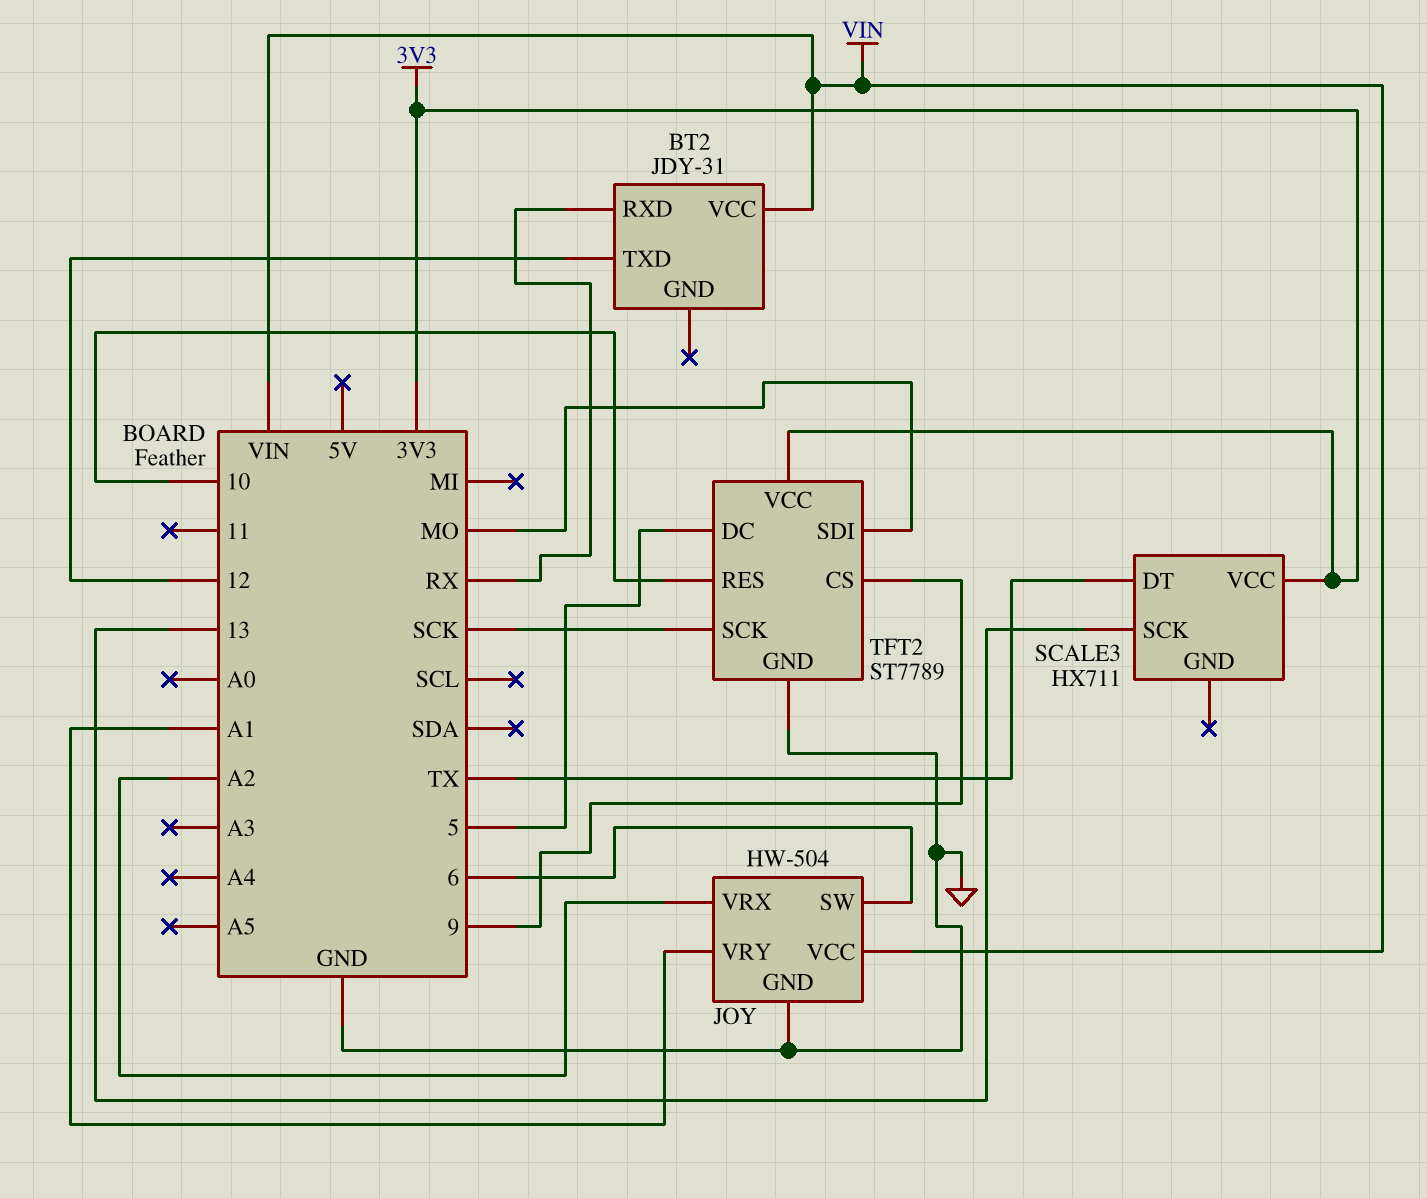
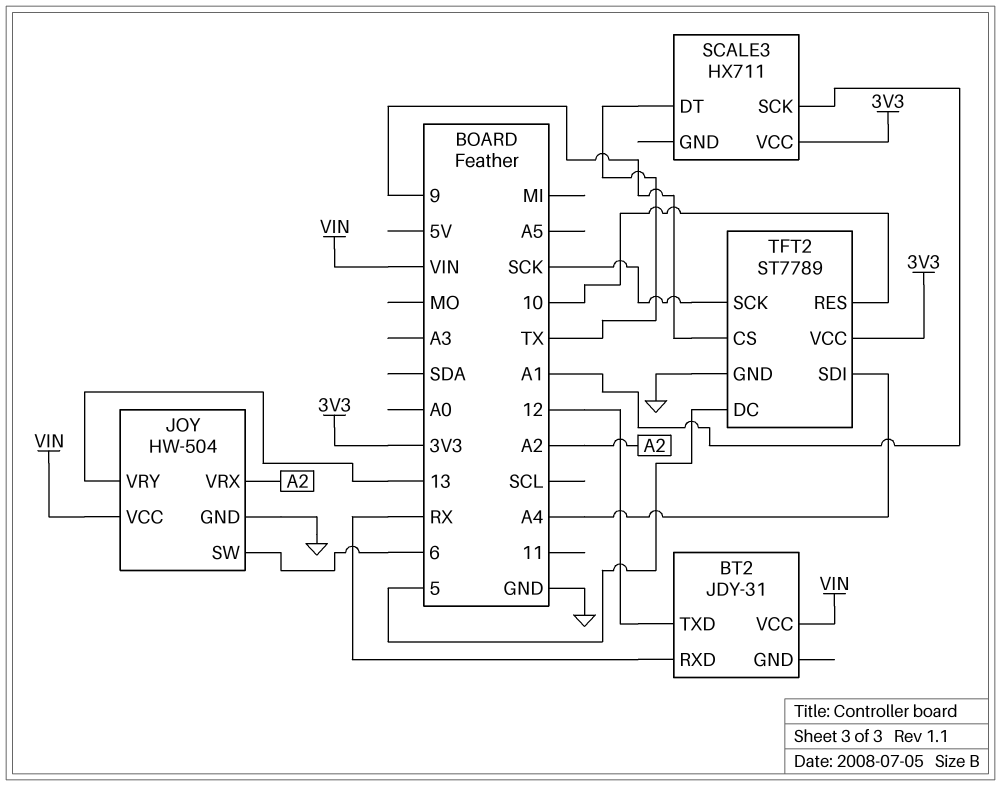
JOY pin VRY: A1 -> 13
SCALE3 pin SCK: 13 -> A1
TFT2 pin SDI: MO -> A4

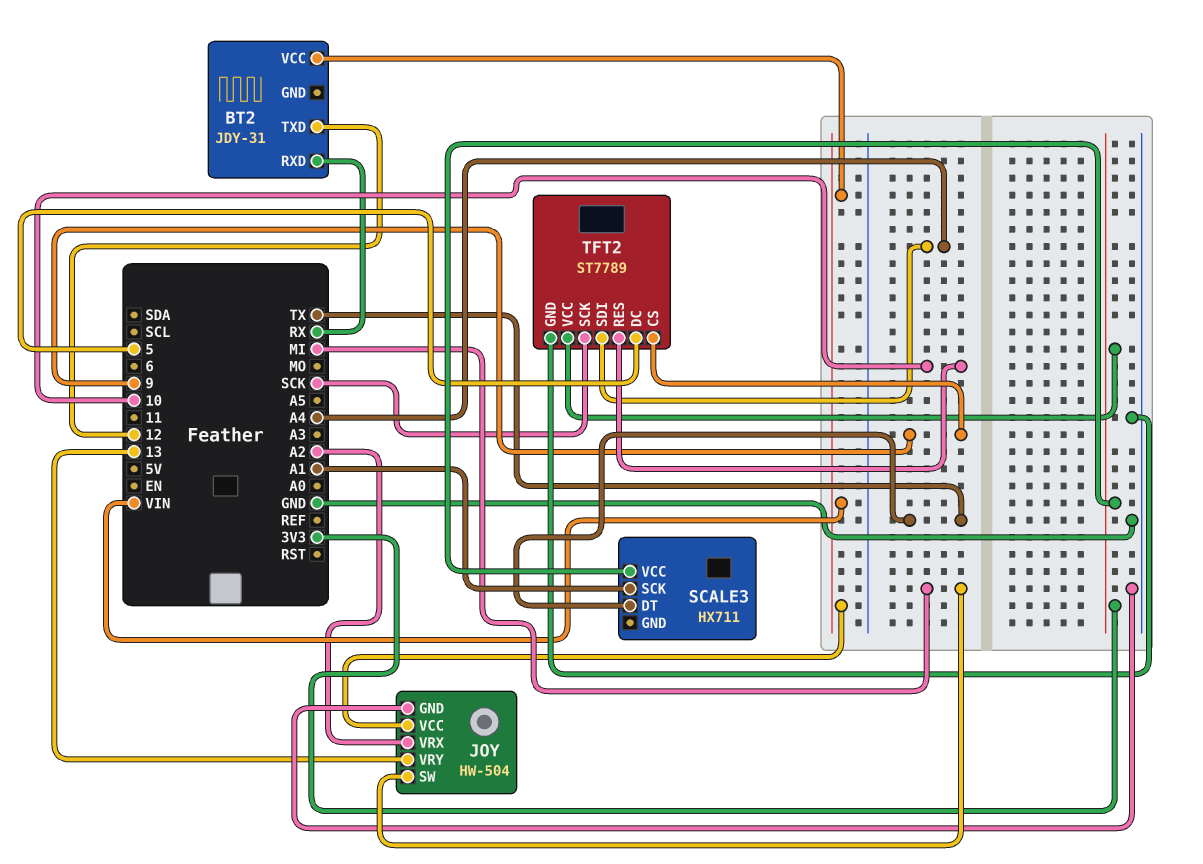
JOY pin SW: 6 -> MI

